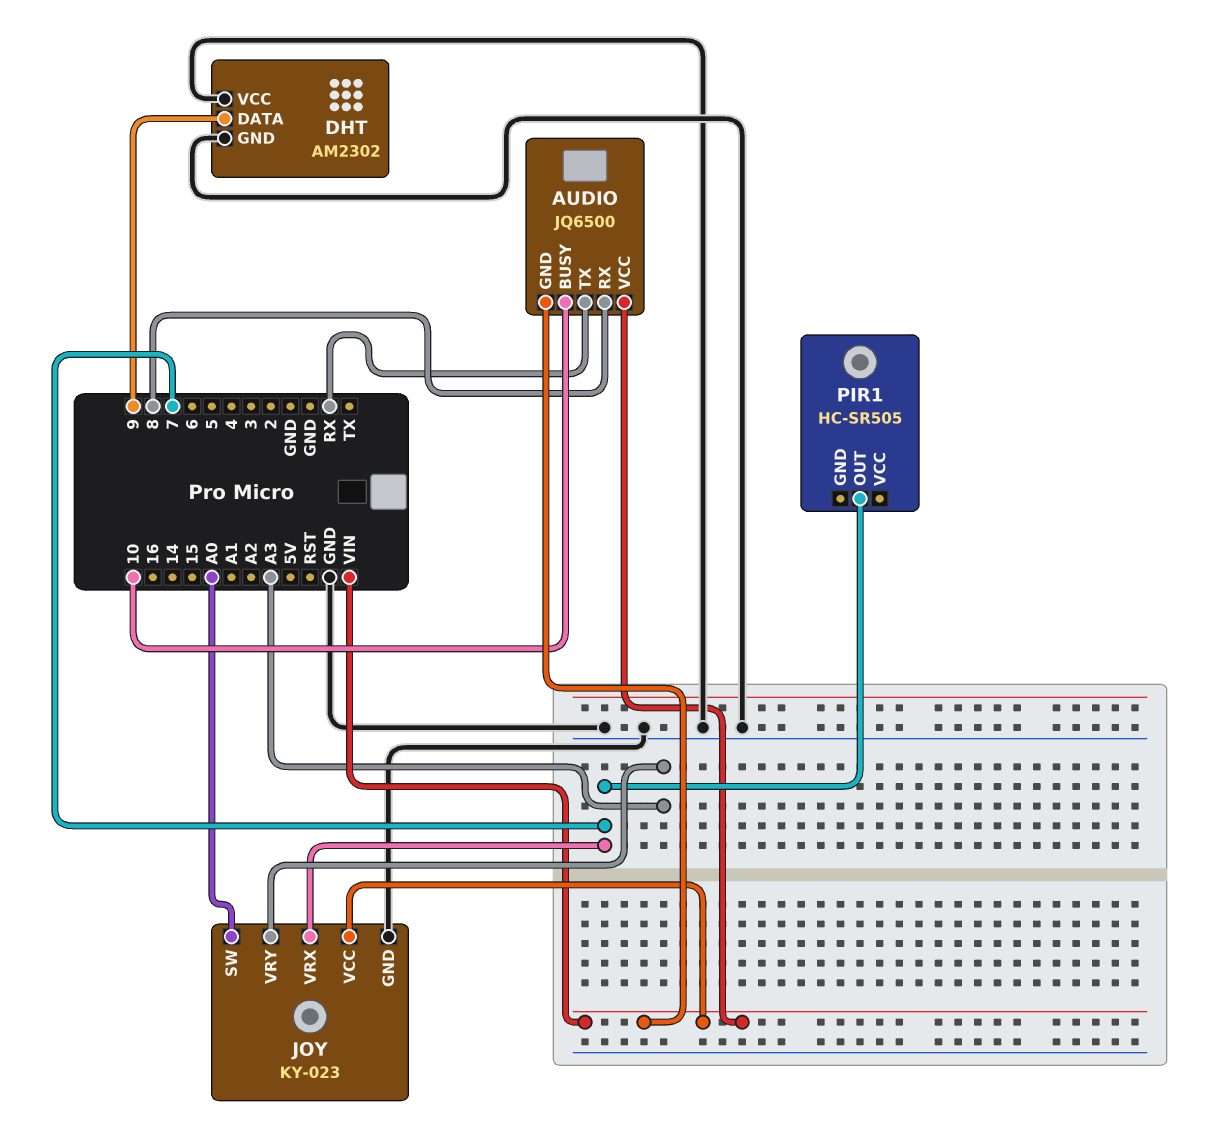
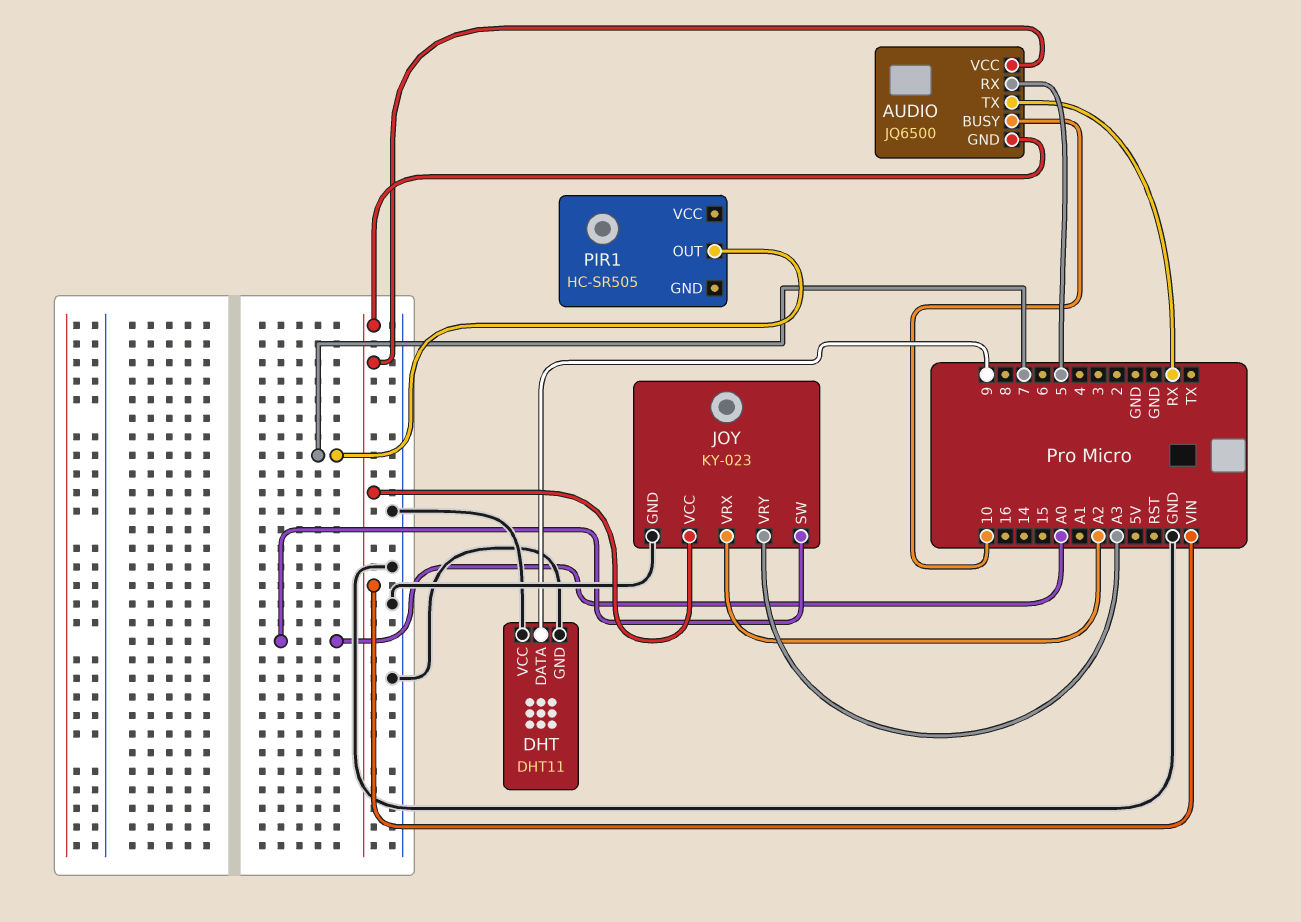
AUDIO pin RX: 8 -> 5
DHT: AM2302 -> DHT11
JOY pin VRX: 7 -> A2

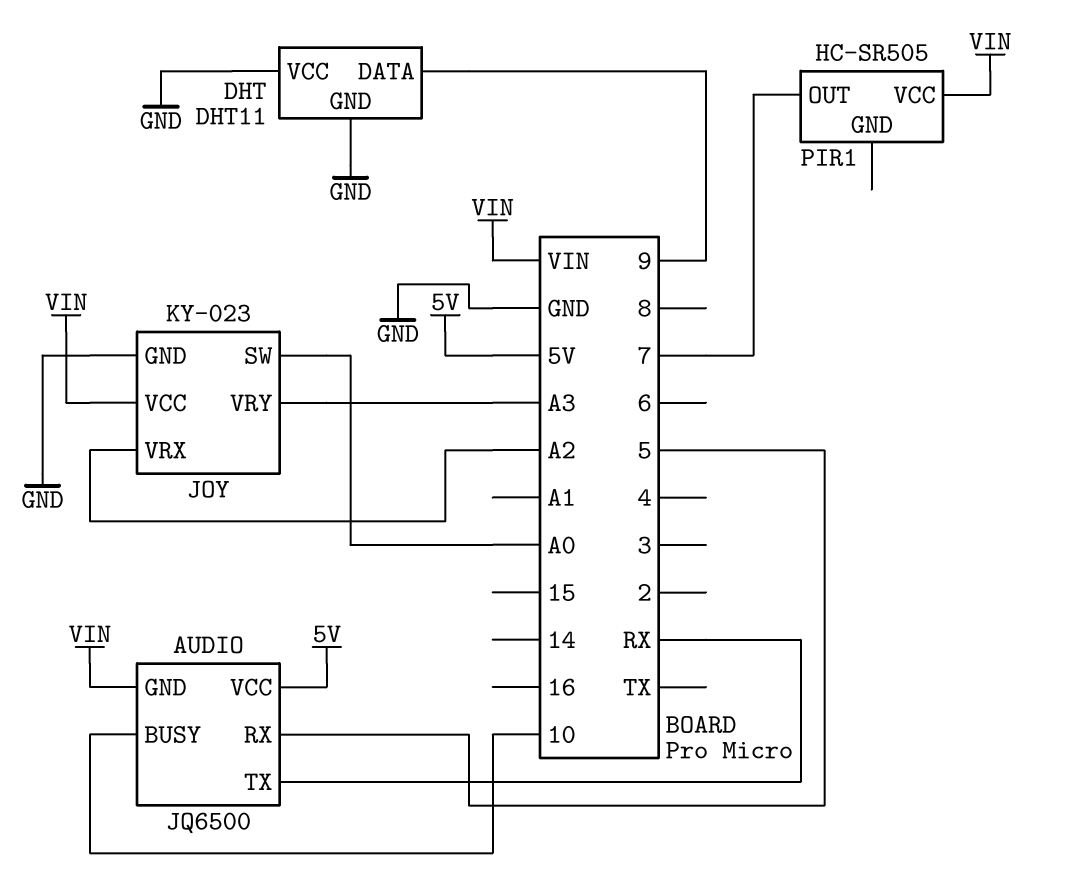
AUDIO pin VCC: VIN -> 5V
PIR1 pin VCC: none -> VIN

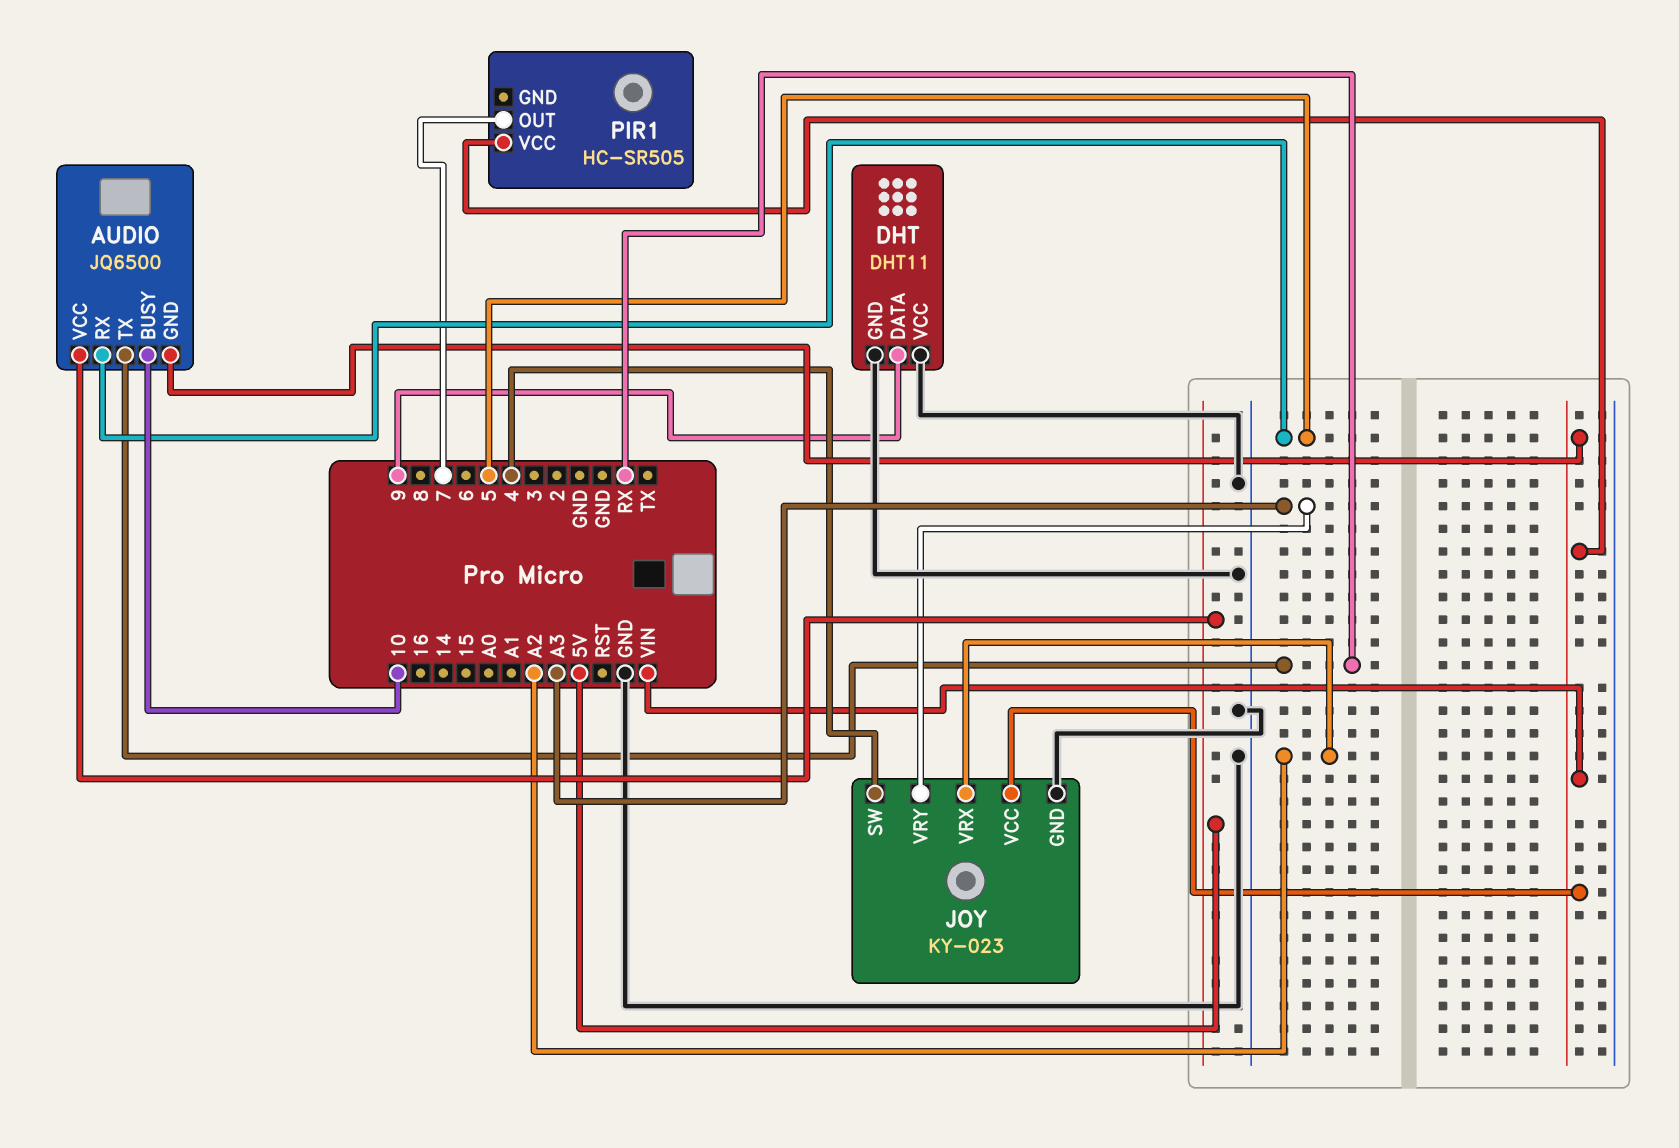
JOY pin SW: A0 -> 4

